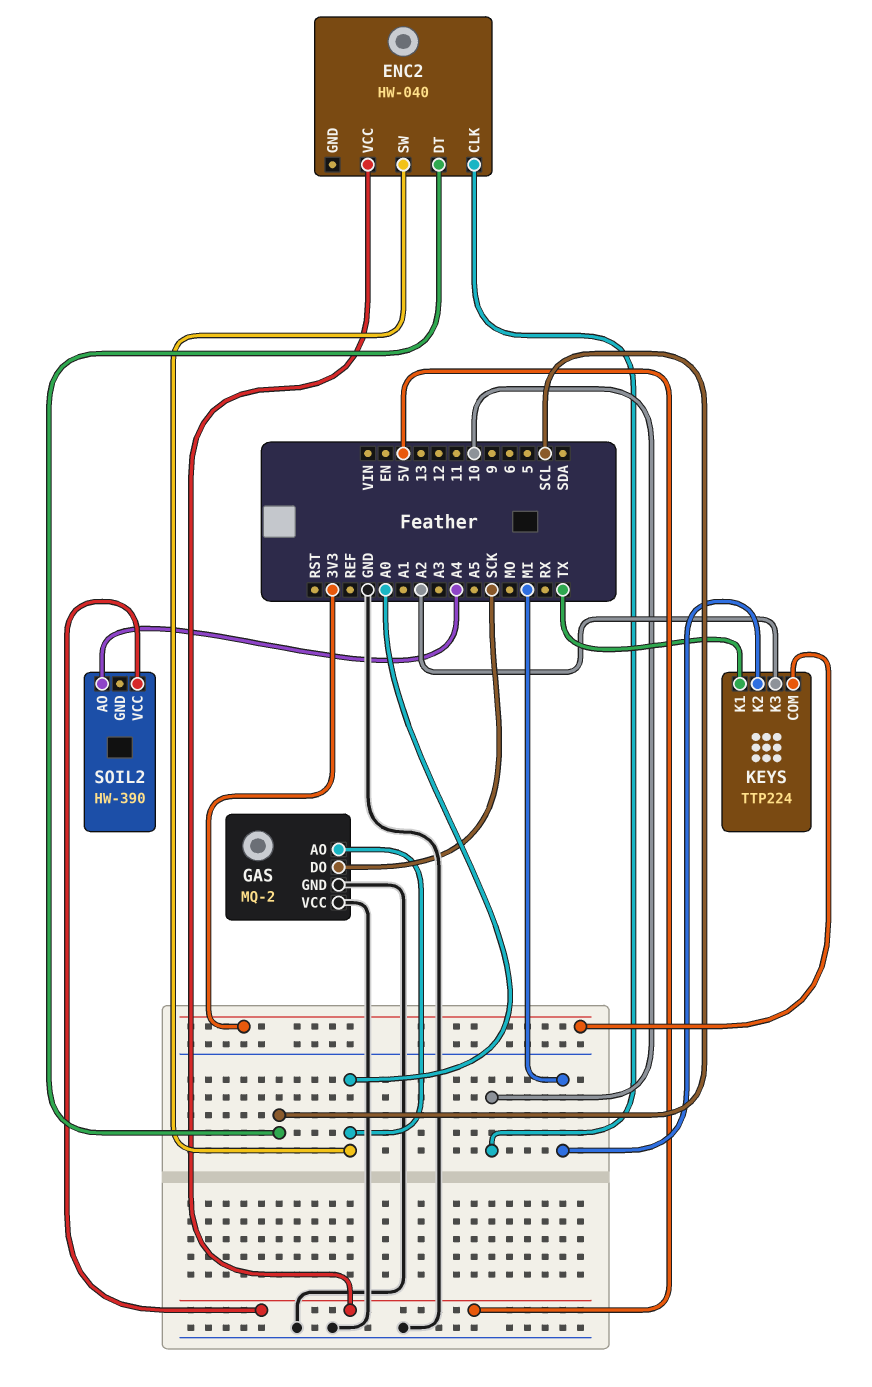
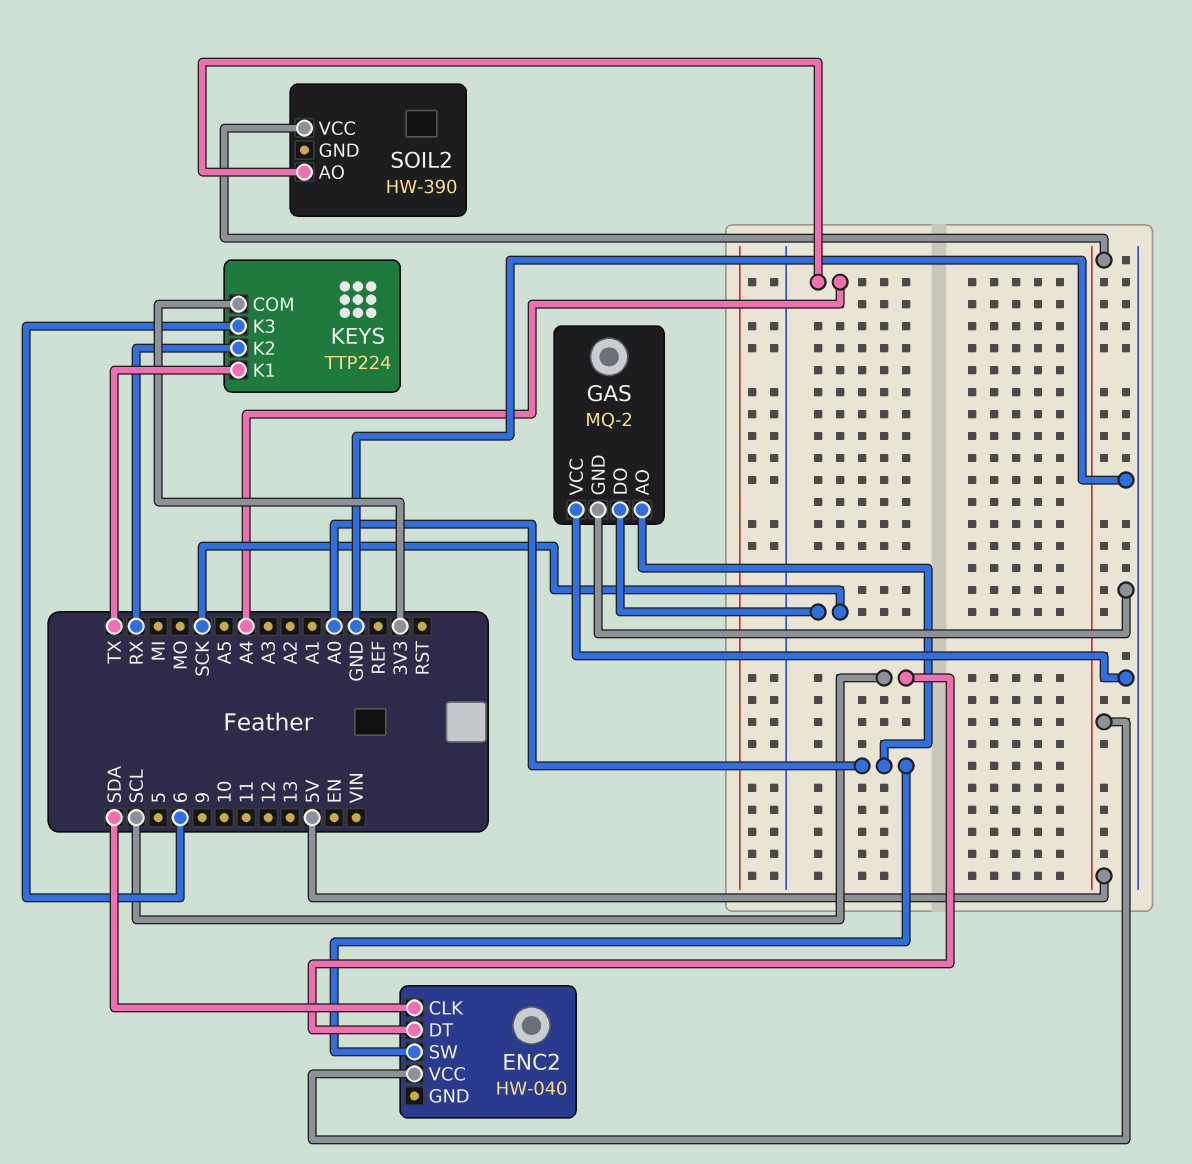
ENC2 pin CLK: 10 -> SDA
KEYS pin K2: MI -> RX
KEYS pin K3: A2 -> 6

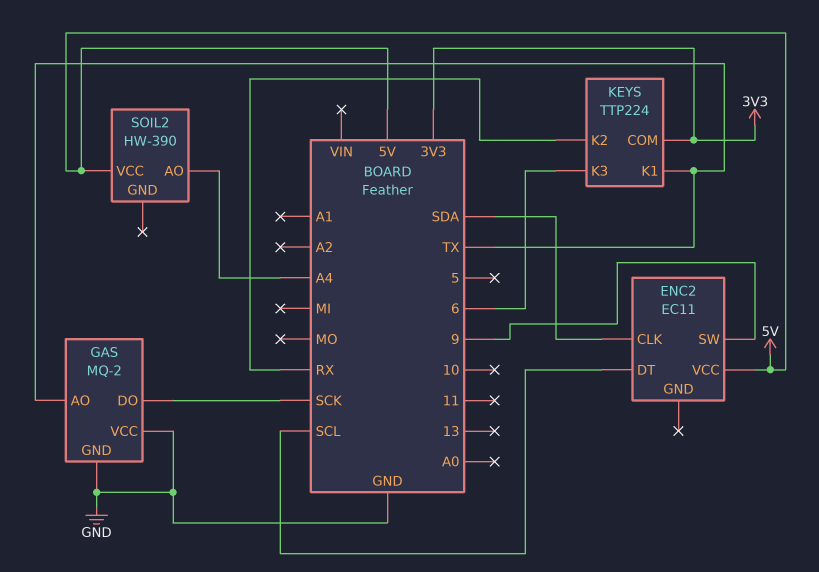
ENC2: HW-040 -> EC11
ENC2 pin SW: A0 -> 9
GAS pin AO: A0 -> TX

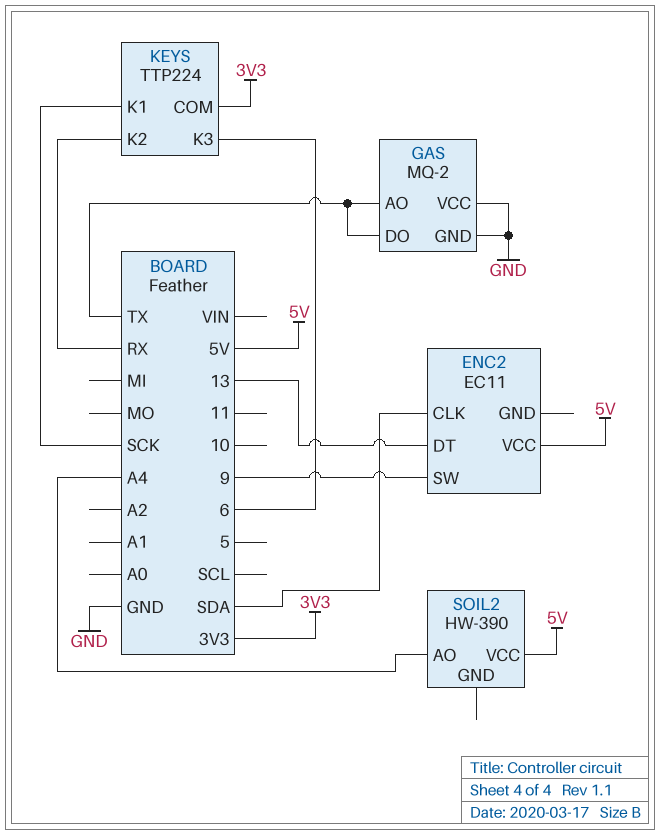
ENC2 pin DT: SCL -> 13
GAS pin DO: SCK -> TX
KEYS pin K1: TX -> SCK

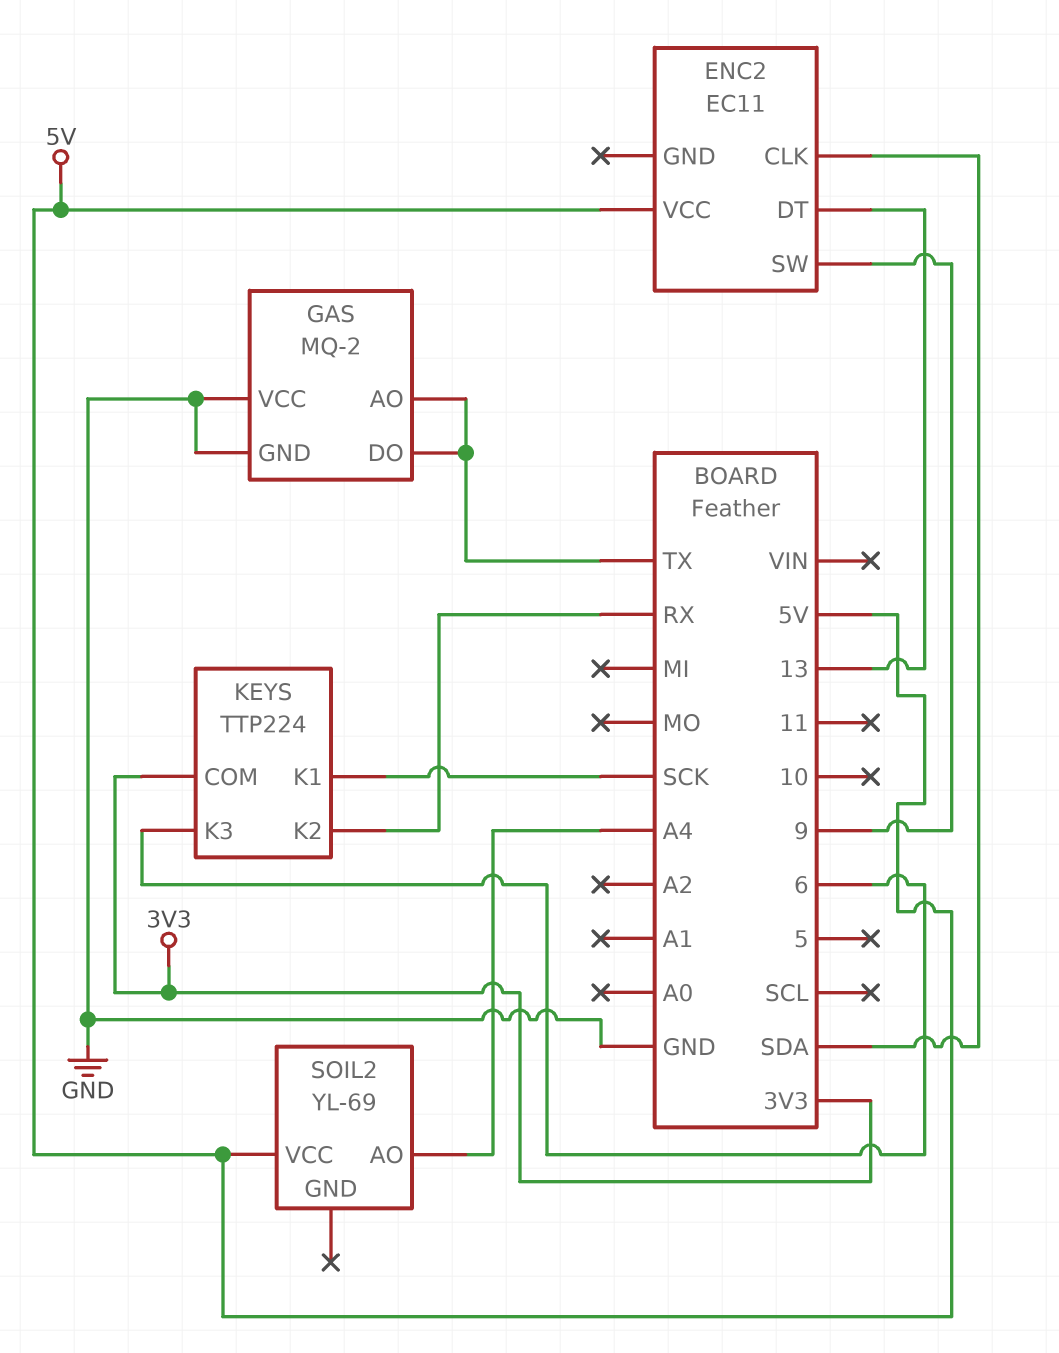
SOIL2: HW-390 -> YL-69

